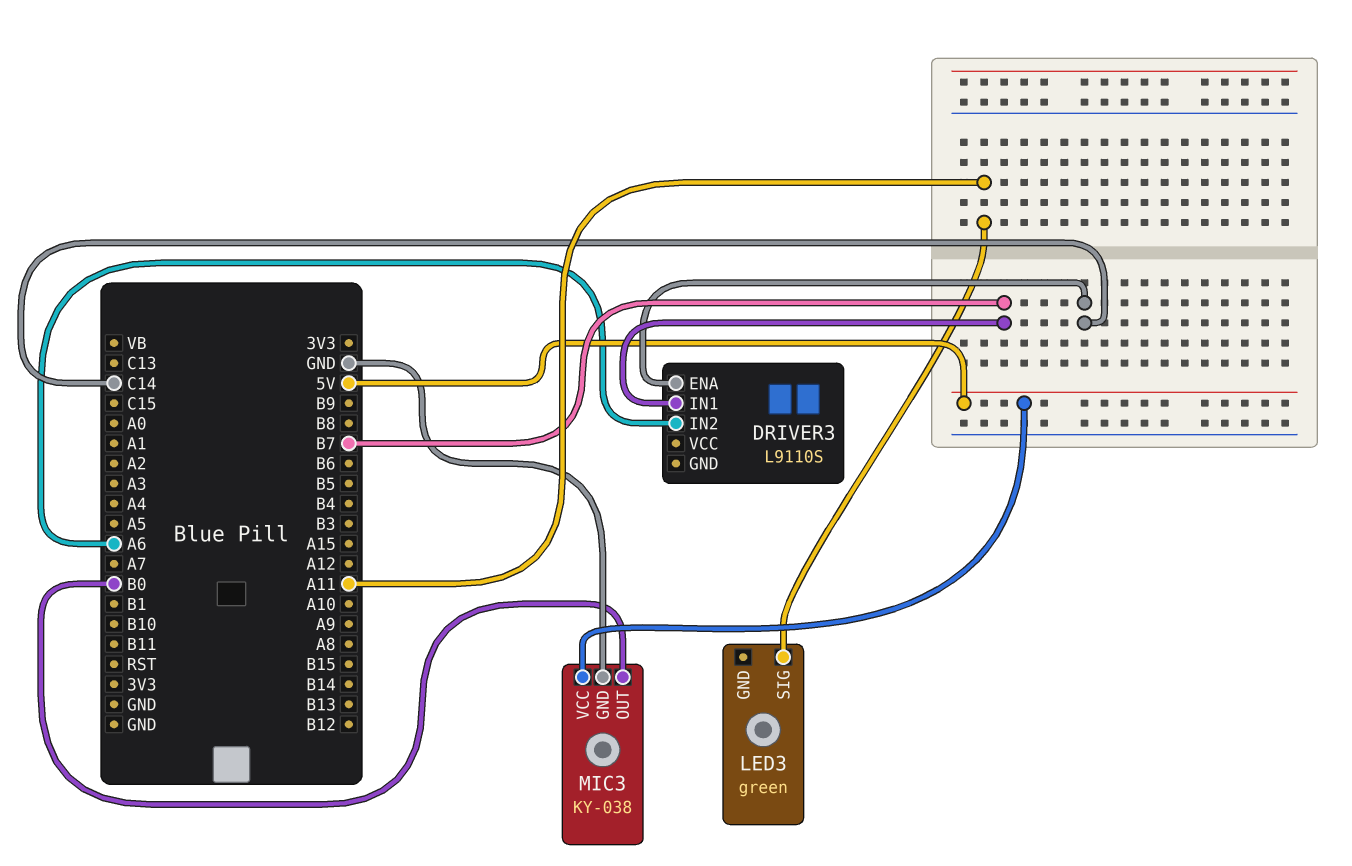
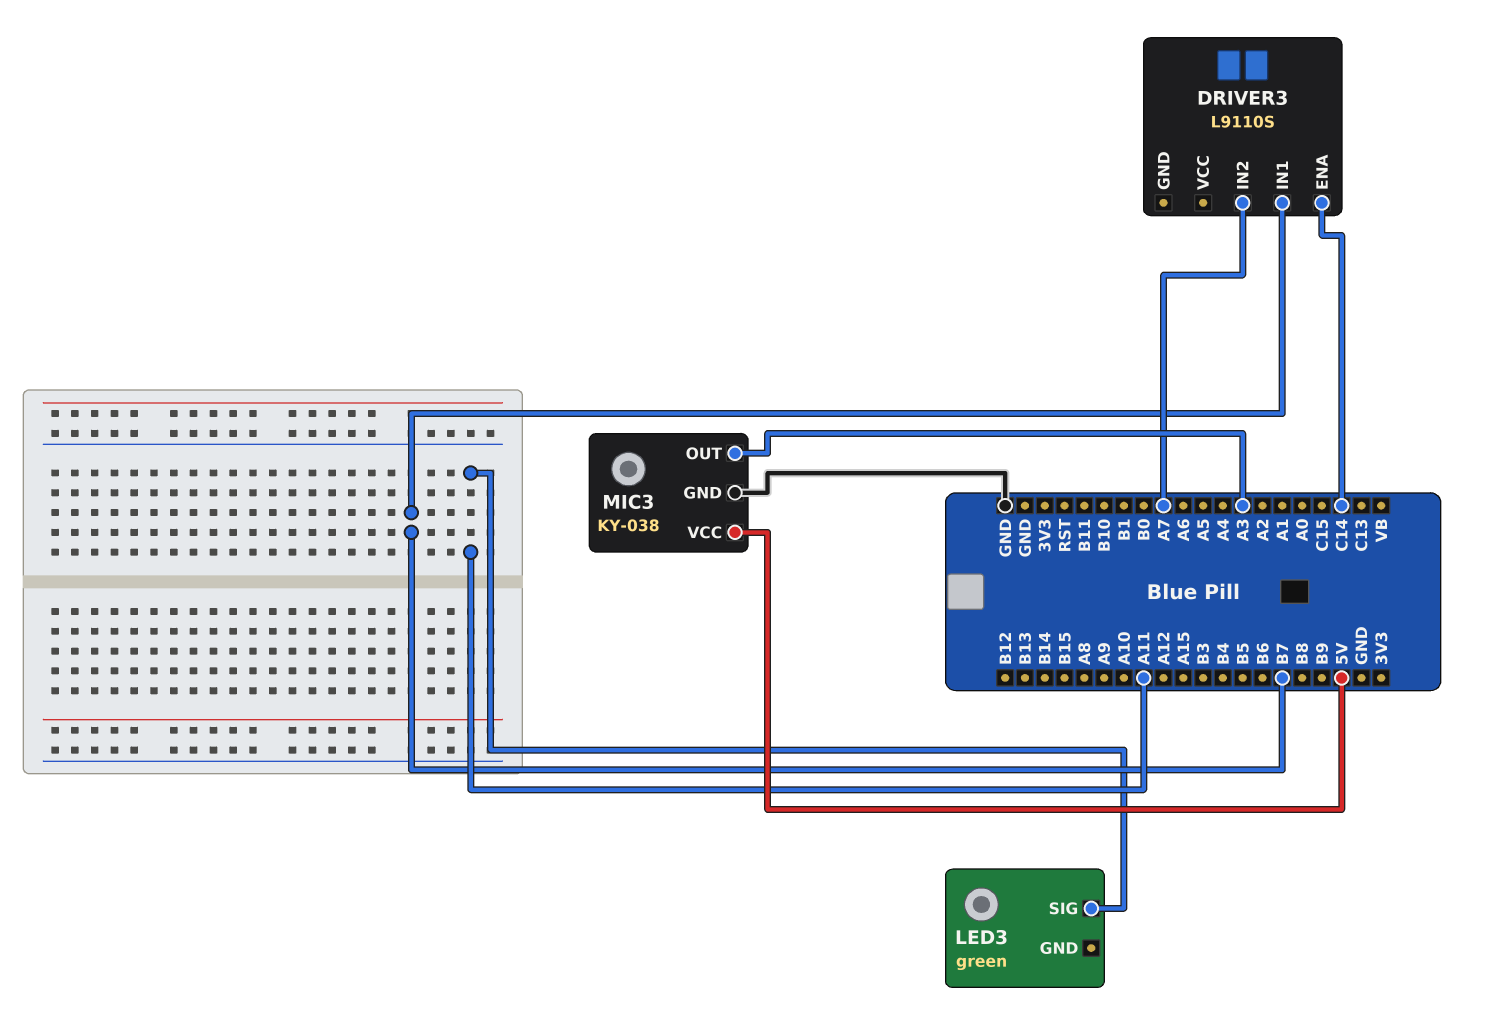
DRIVER3 pin IN2: A6 -> A7
MIC3 pin OUT: B0 -> A3

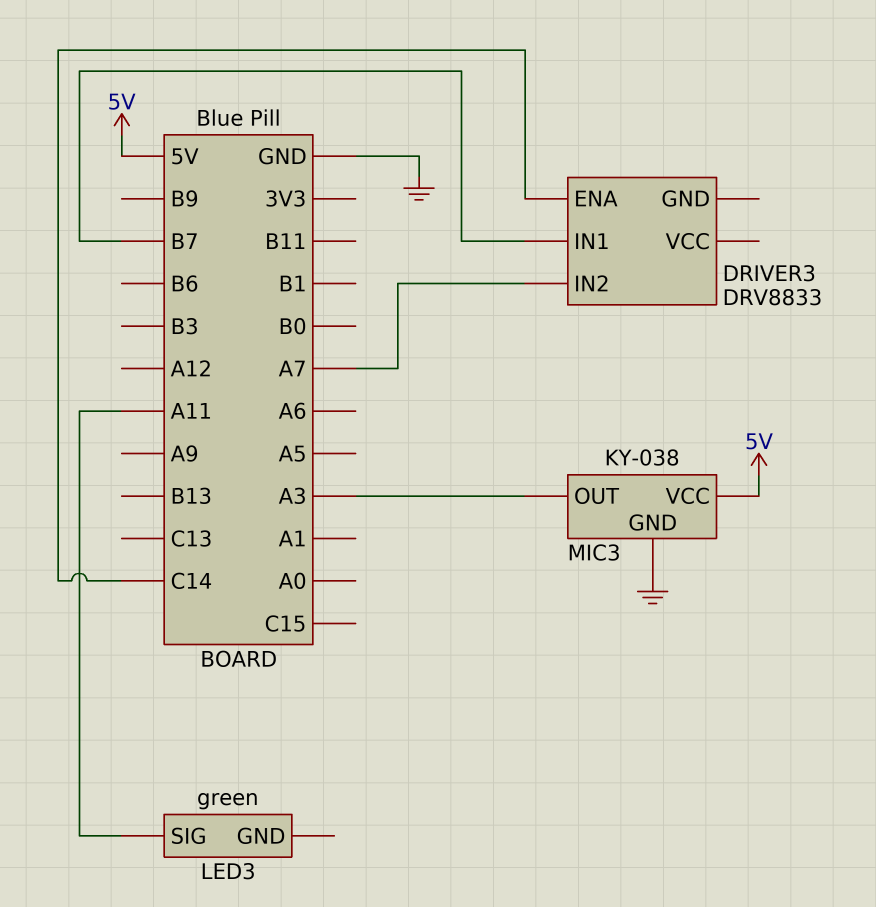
DRIVER3: L9110S -> DRV8833

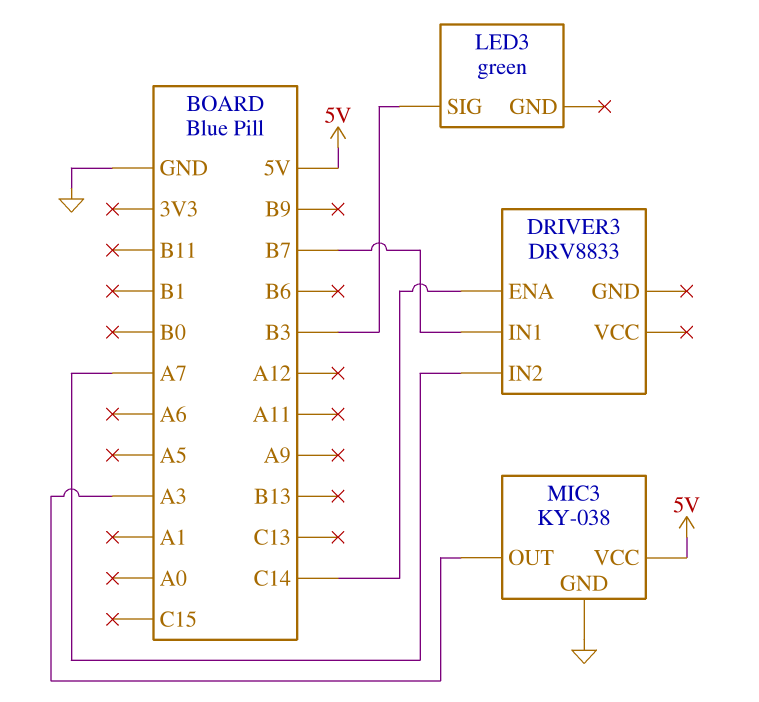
LED3 pin SIG: A11 -> B3

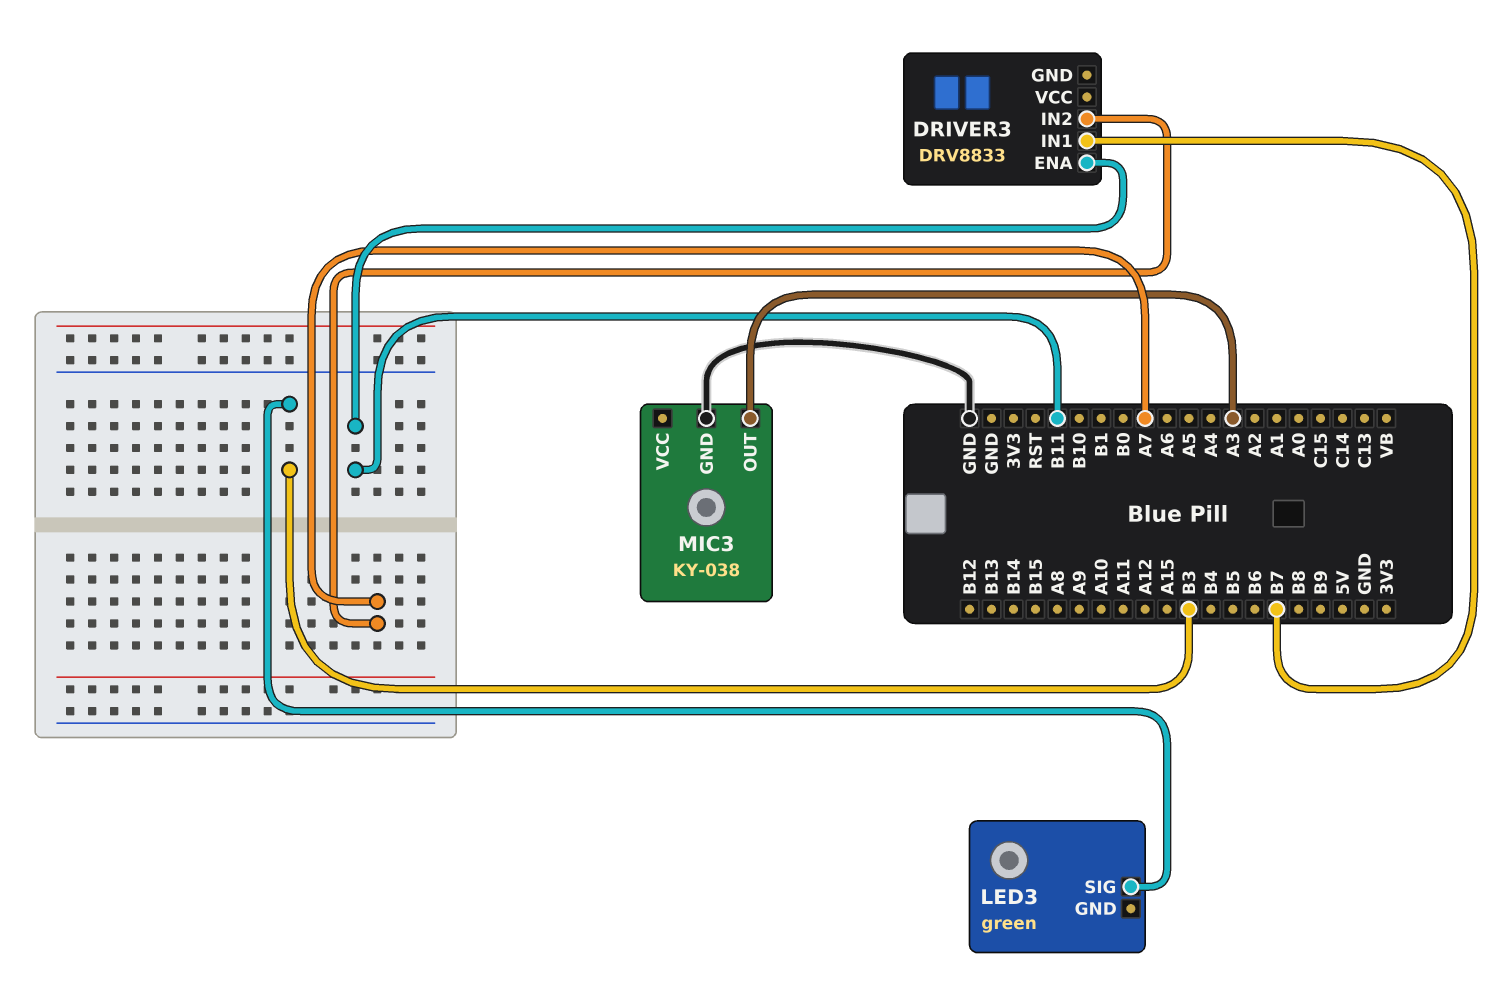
DRIVER3 pin ENA: C14 -> B11
MIC3 pin VCC: 5V -> none

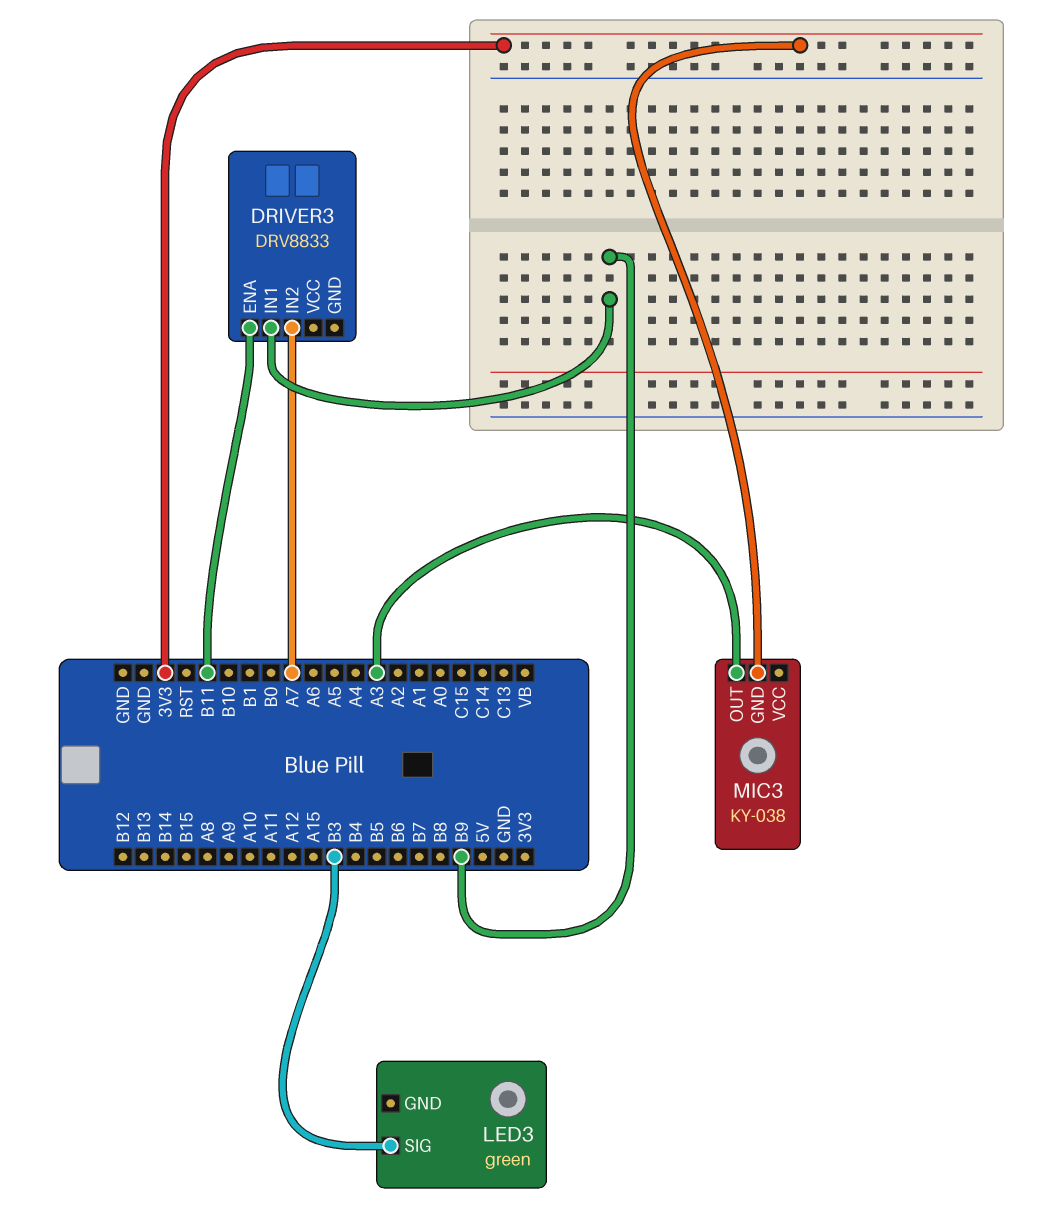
DRIVER3 pin IN1: B7 -> B9
MIC3 pin GND: GND -> 3V3

